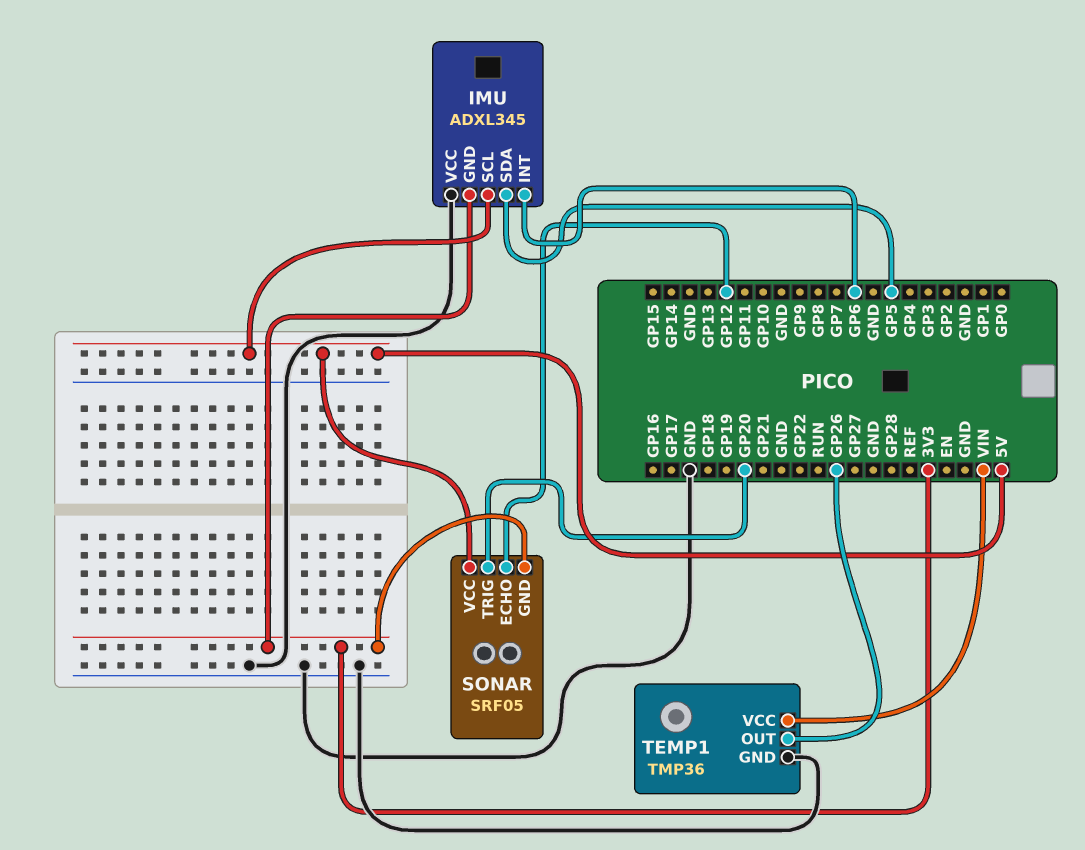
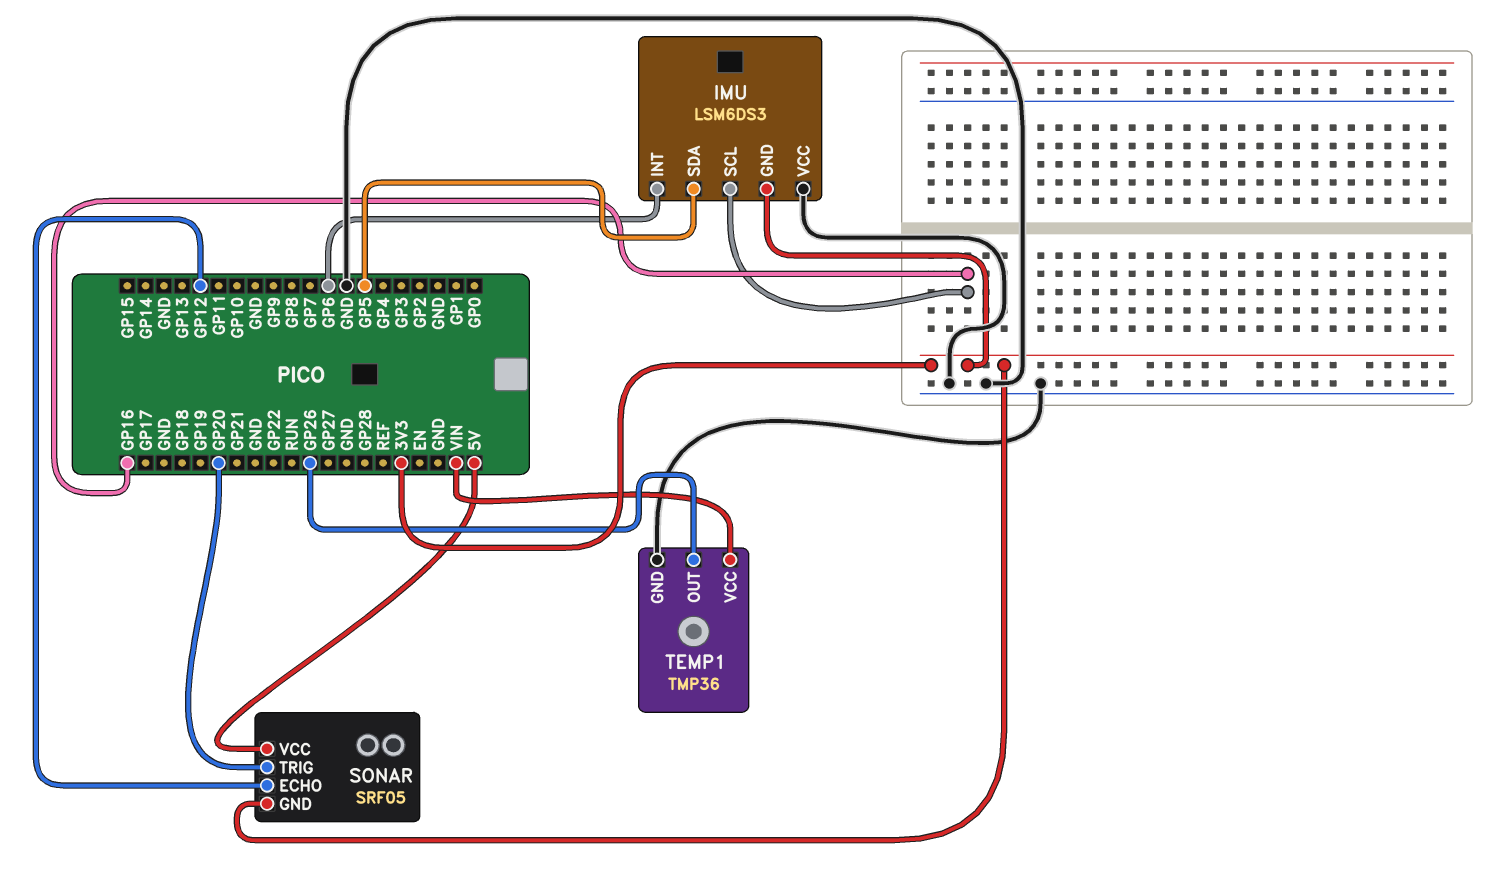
IMU: ADXL345 -> LSM6DS3
IMU pin SCL: 5V -> GP16

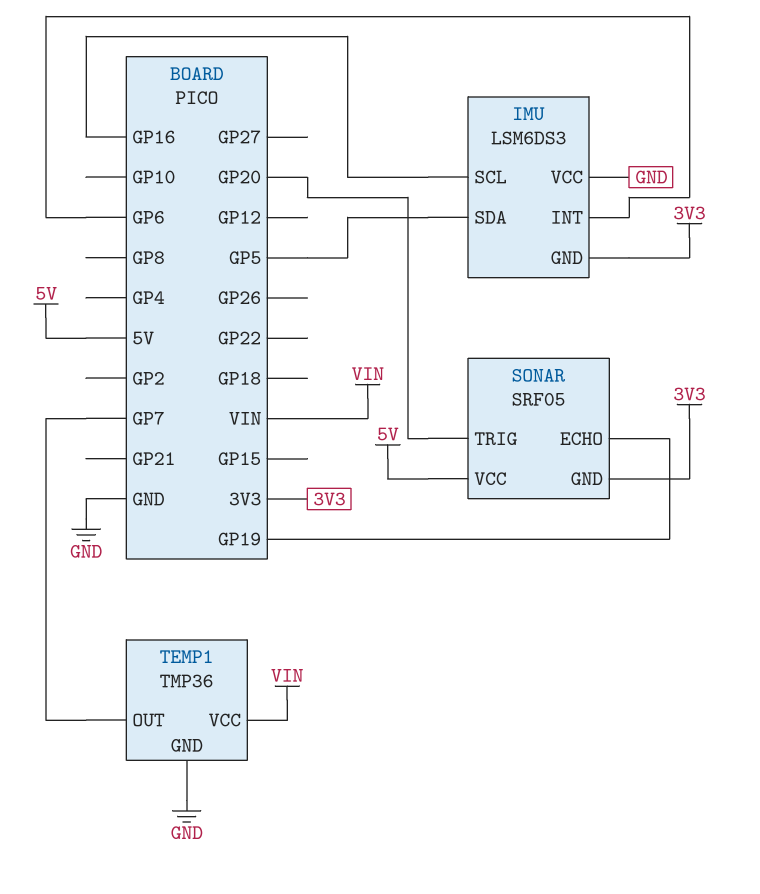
SONAR pin ECHO: GP12 -> GP19
TEMP1 pin OUT: GP26 -> GP7

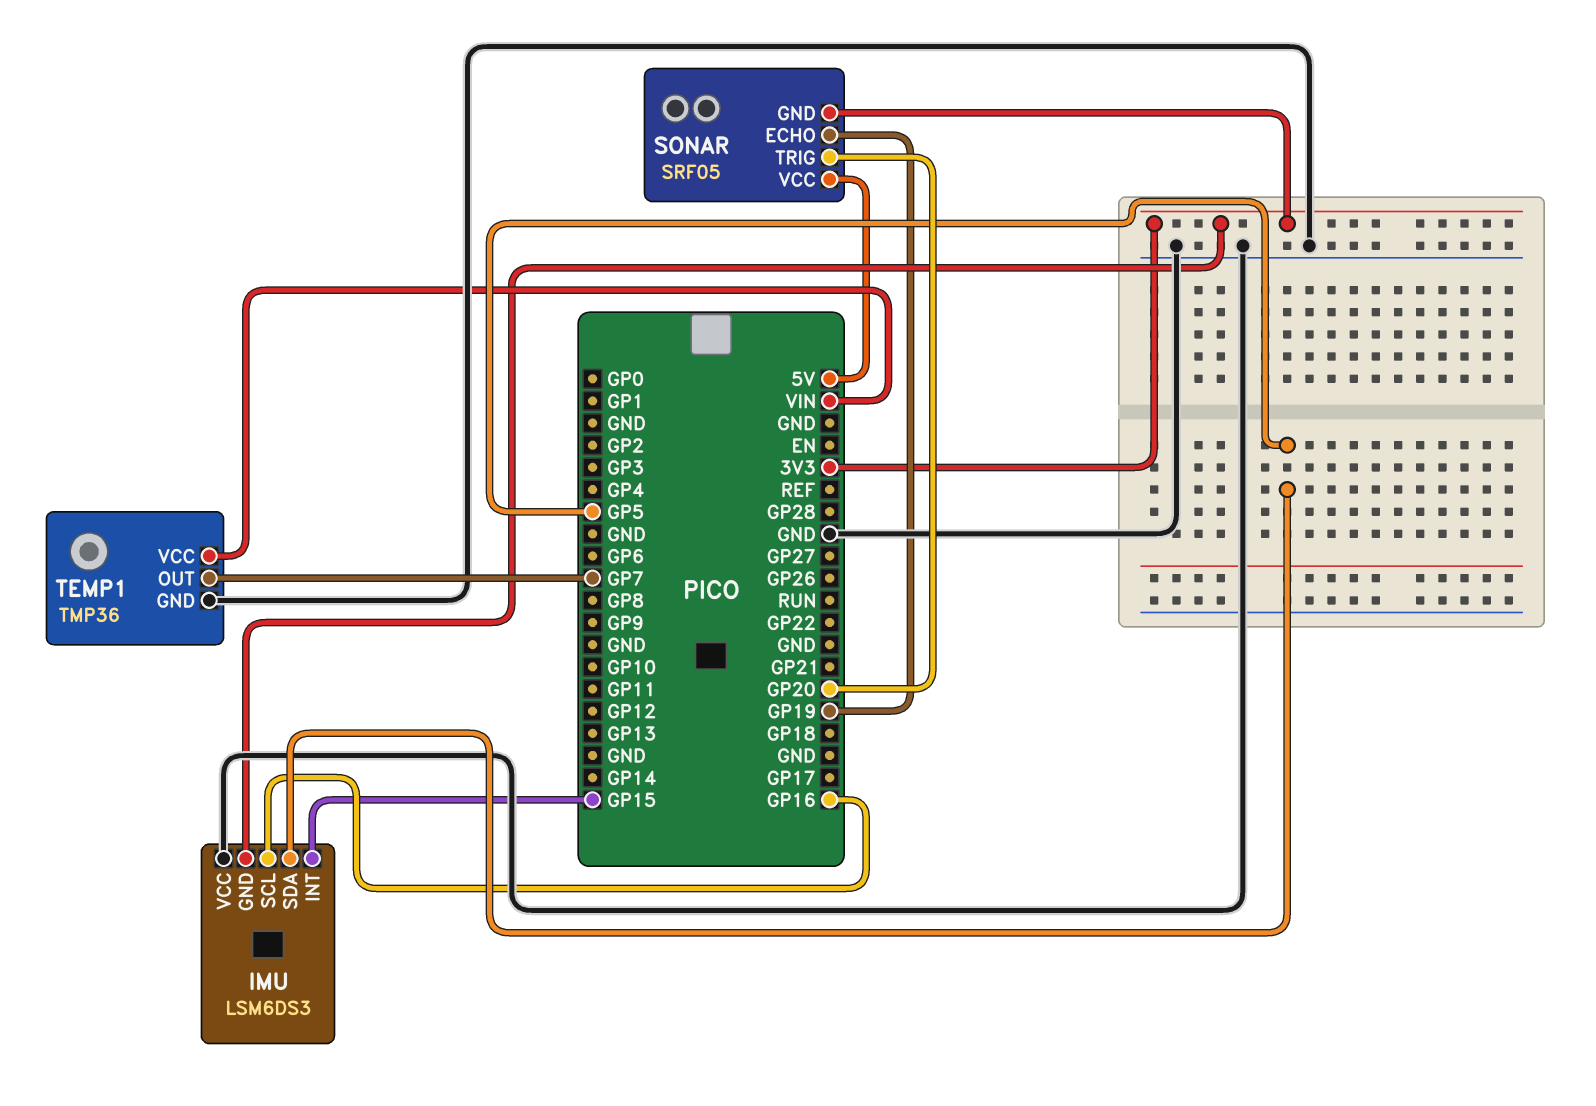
IMU pin INT: GP6 -> GP15

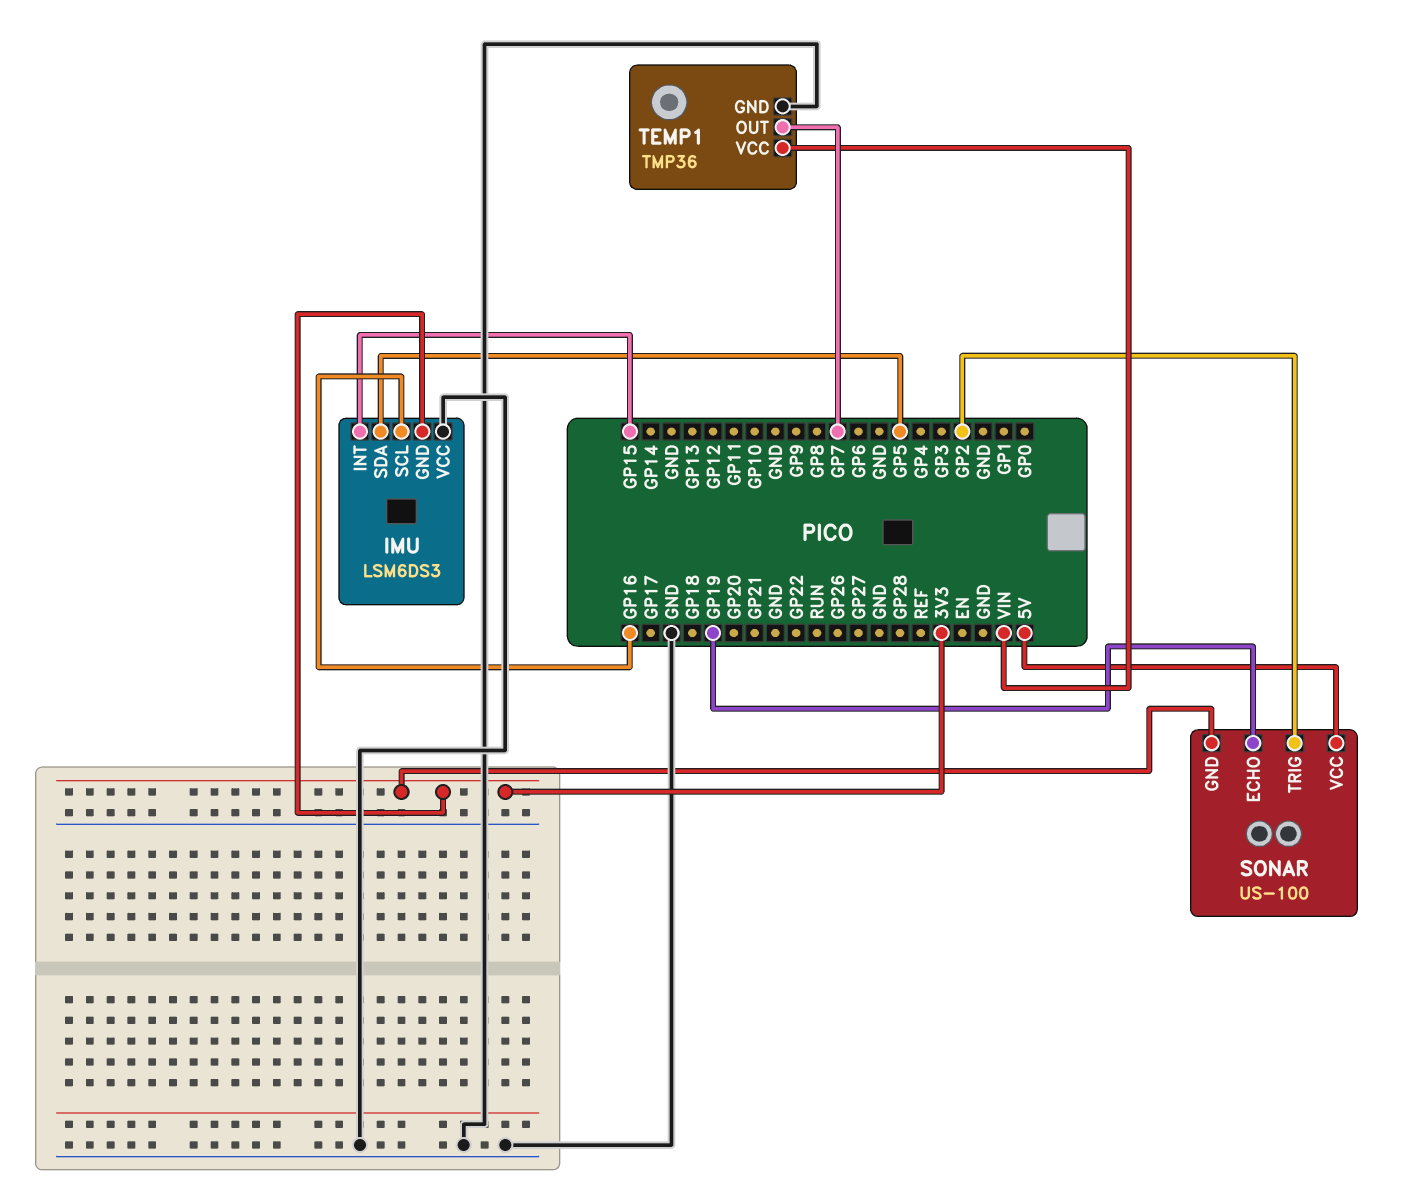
SONAR: SRF05 -> US-100
SONAR pin TRIG: GP20 -> GP2

